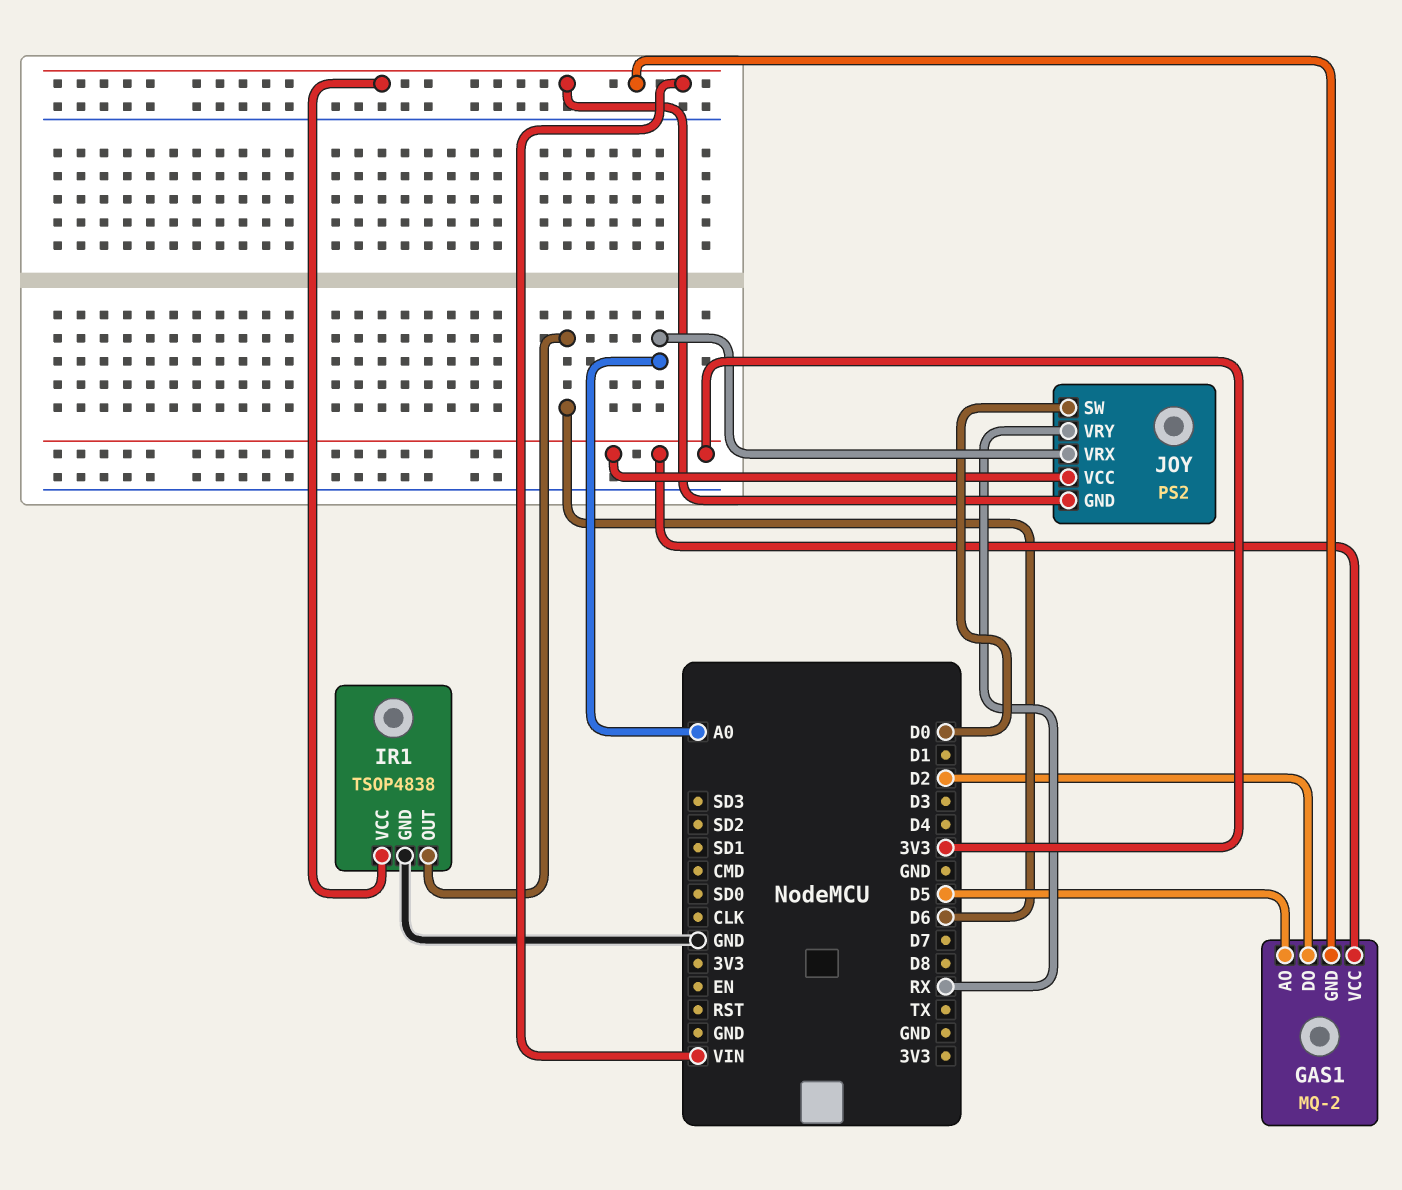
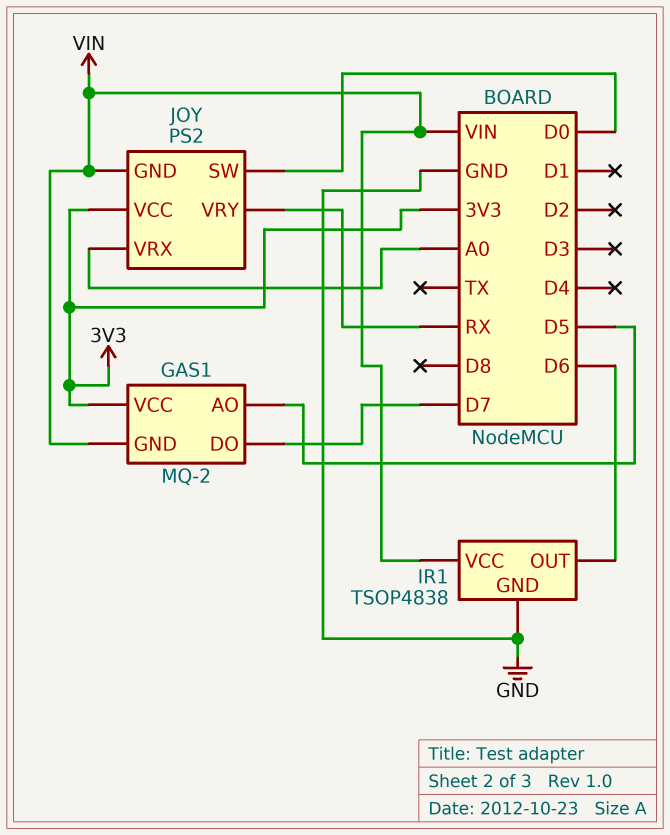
GAS1 pin DO: D2 -> D7

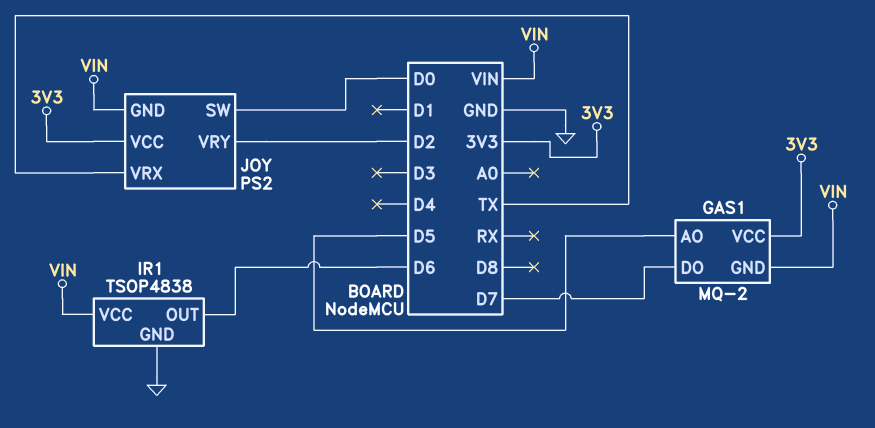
JOY pin VRX: A0 -> TX
JOY pin VRY: RX -> D2

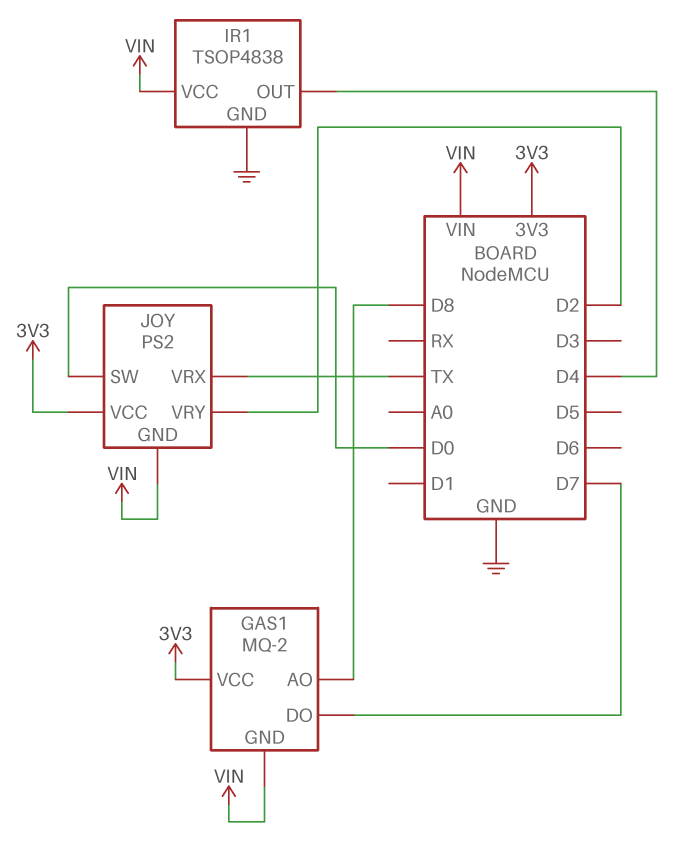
GAS1 pin AO: D5 -> D8
IR1 pin OUT: D6 -> D4

